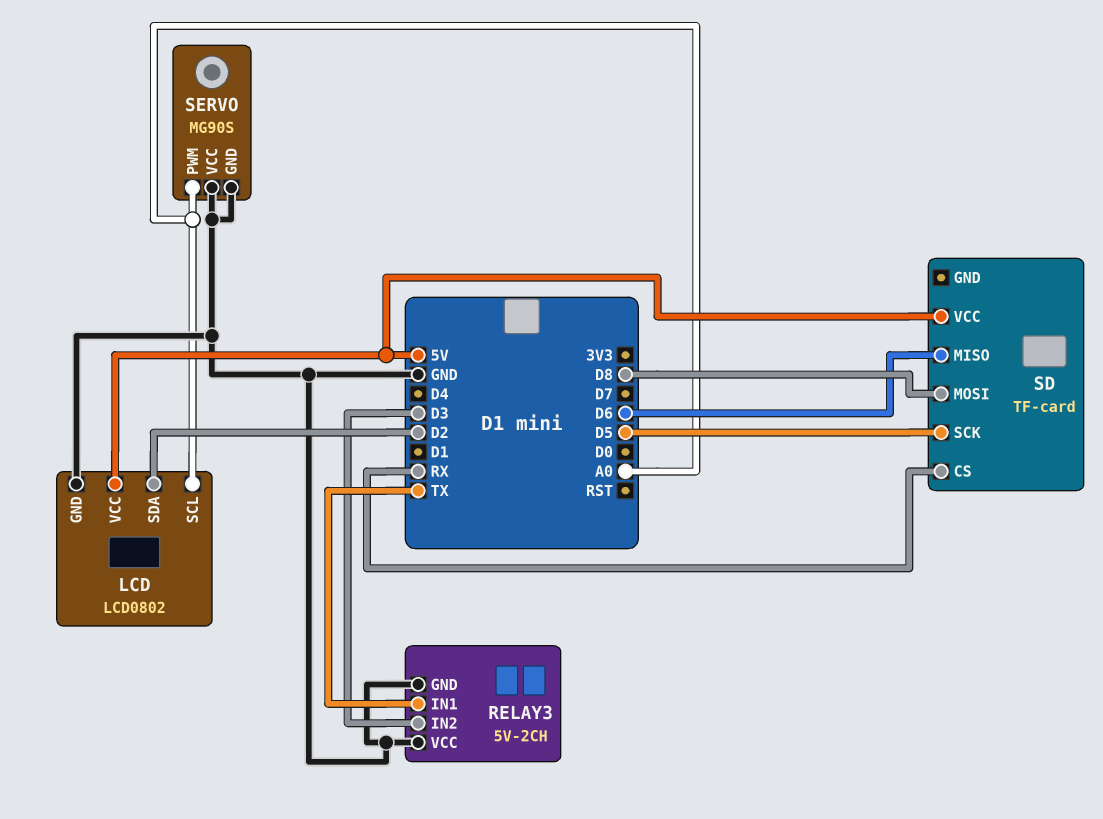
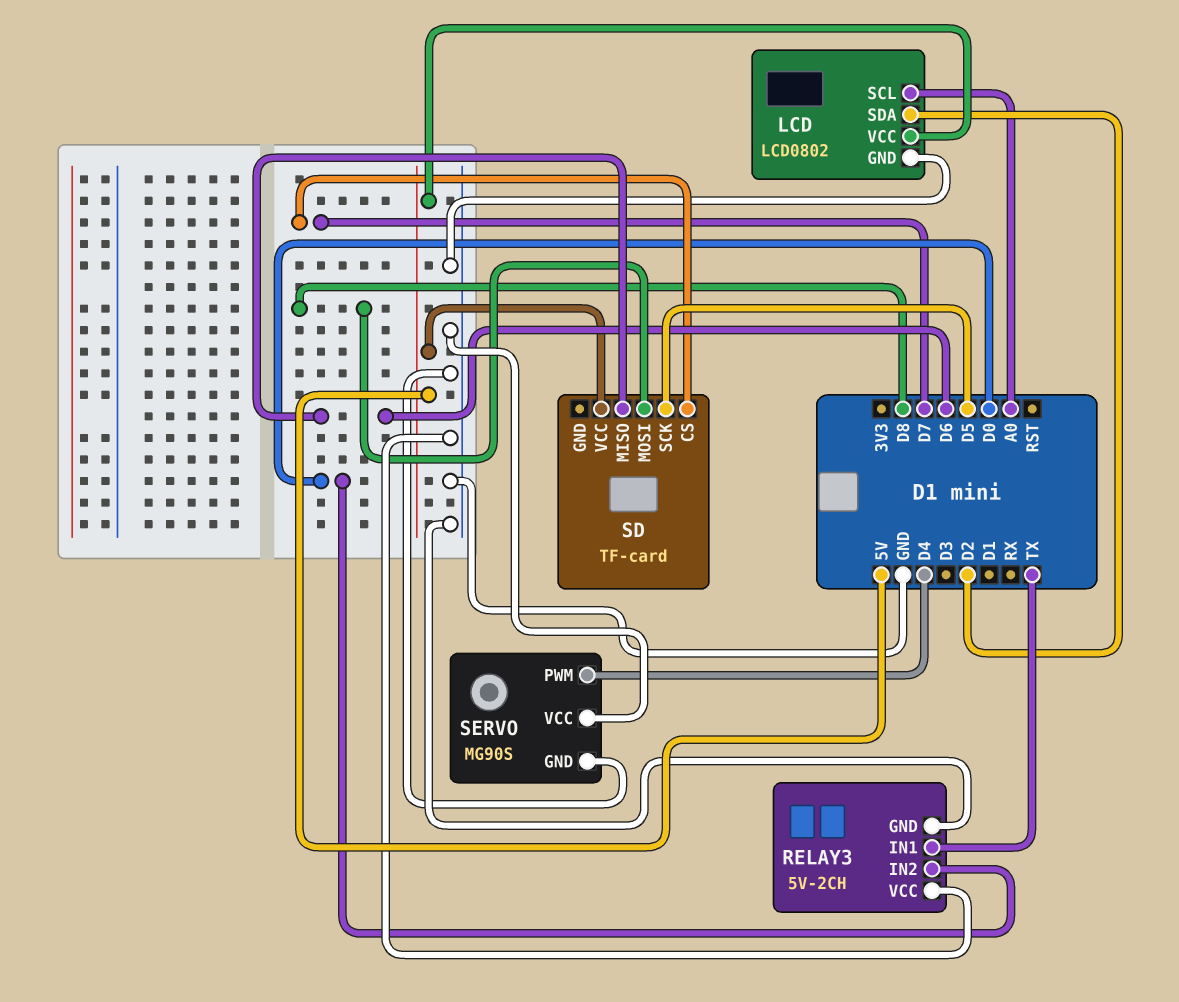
RELAY3 pin IN2: D3 -> D0
SD pin CS: RX -> D7
SERVO pin PWM: A0 -> D4

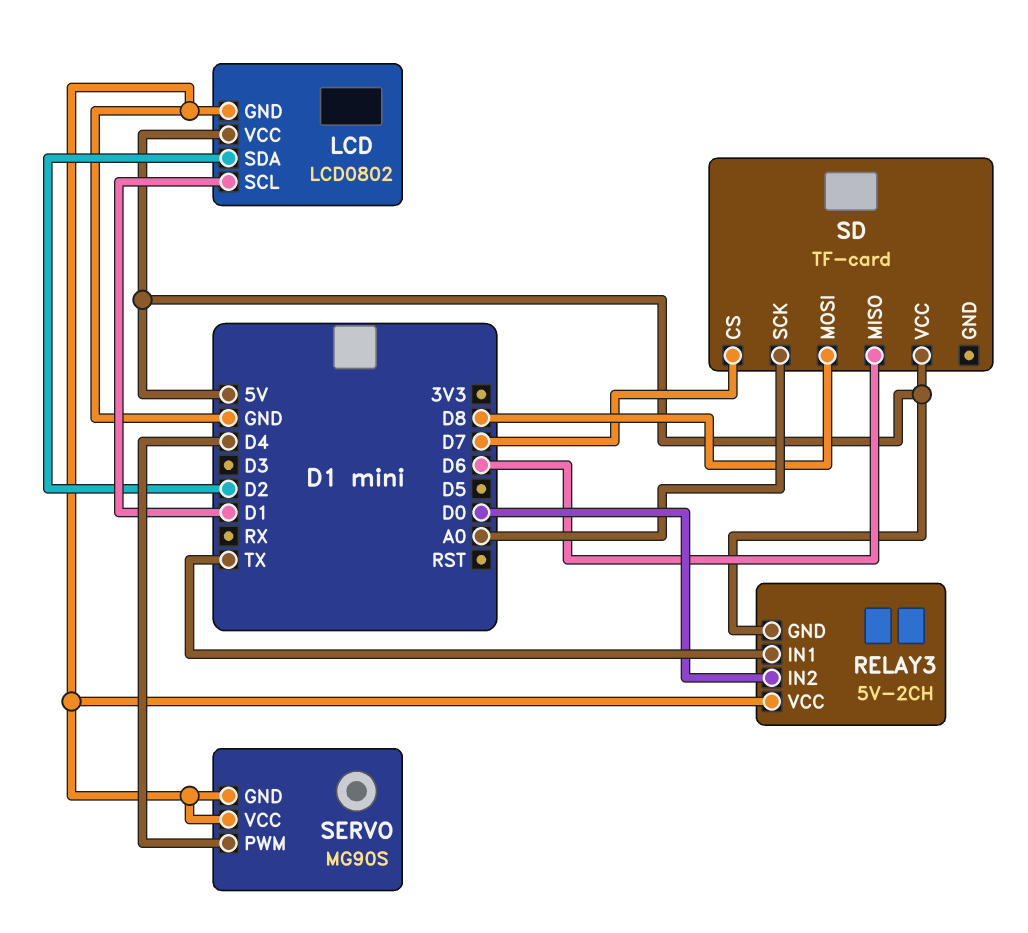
LCD pin SCL: A0 -> D1
RELAY3 pin GND: GND -> 5V
SD pin SCK: D5 -> A0

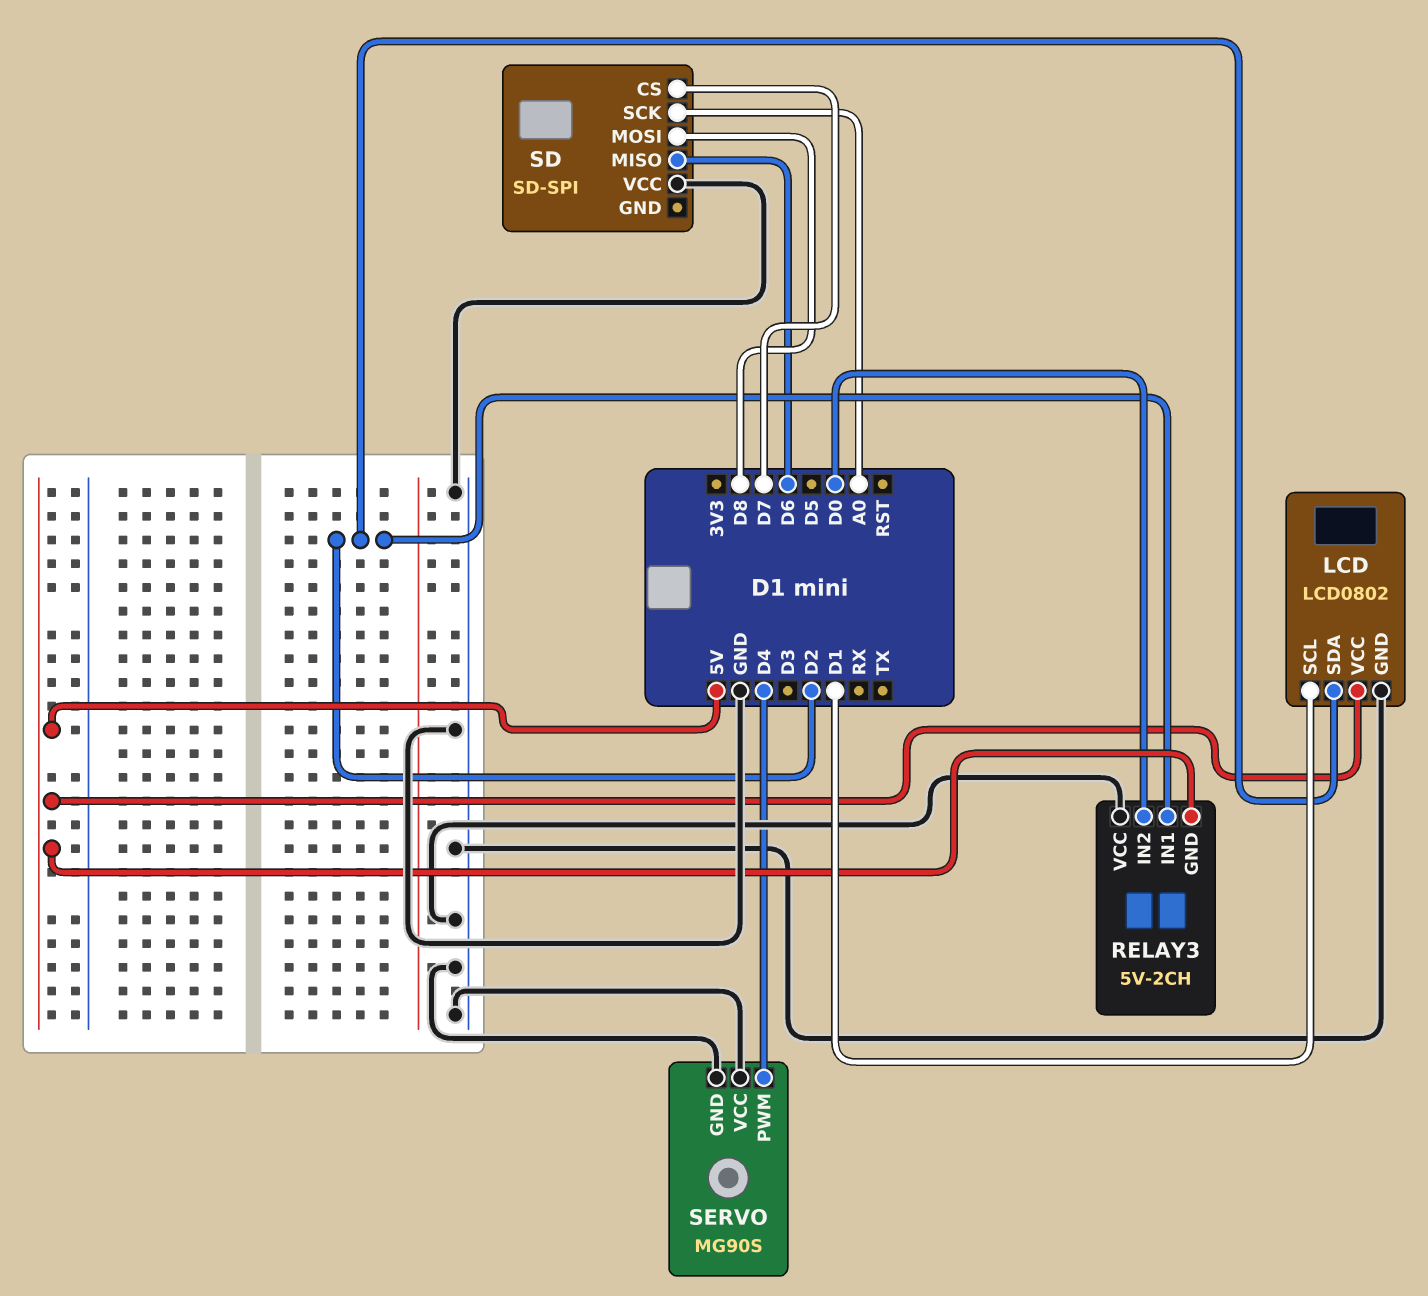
RELAY3 pin IN1: TX -> D2
SD: TF-card -> SD-SPI
SD pin VCC: 5V -> GND

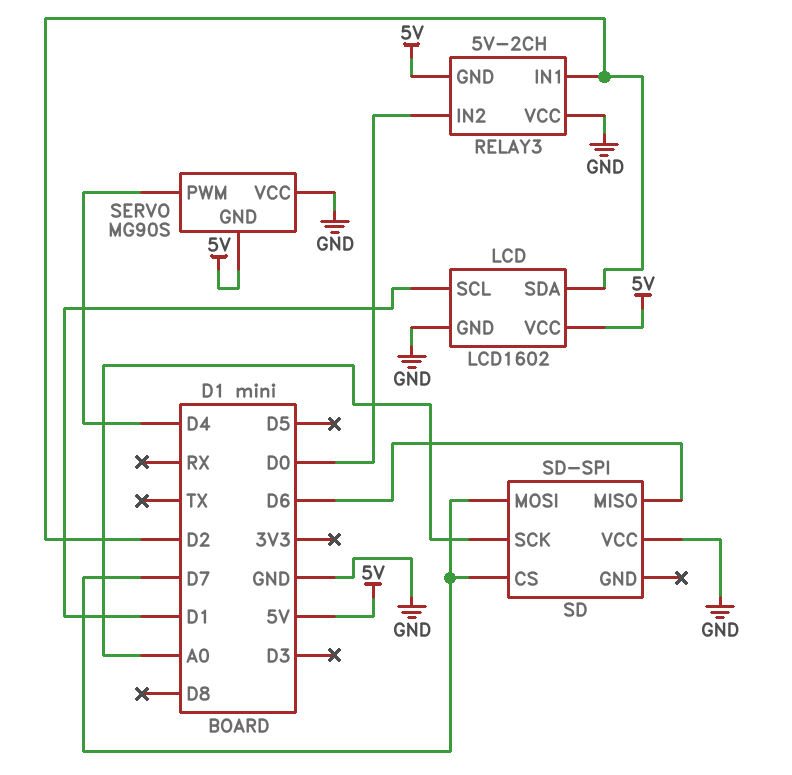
LCD: LCD0802 -> LCD1602
SD pin MOSI: D8 -> D7
SERVO pin GND: GND -> 5V

